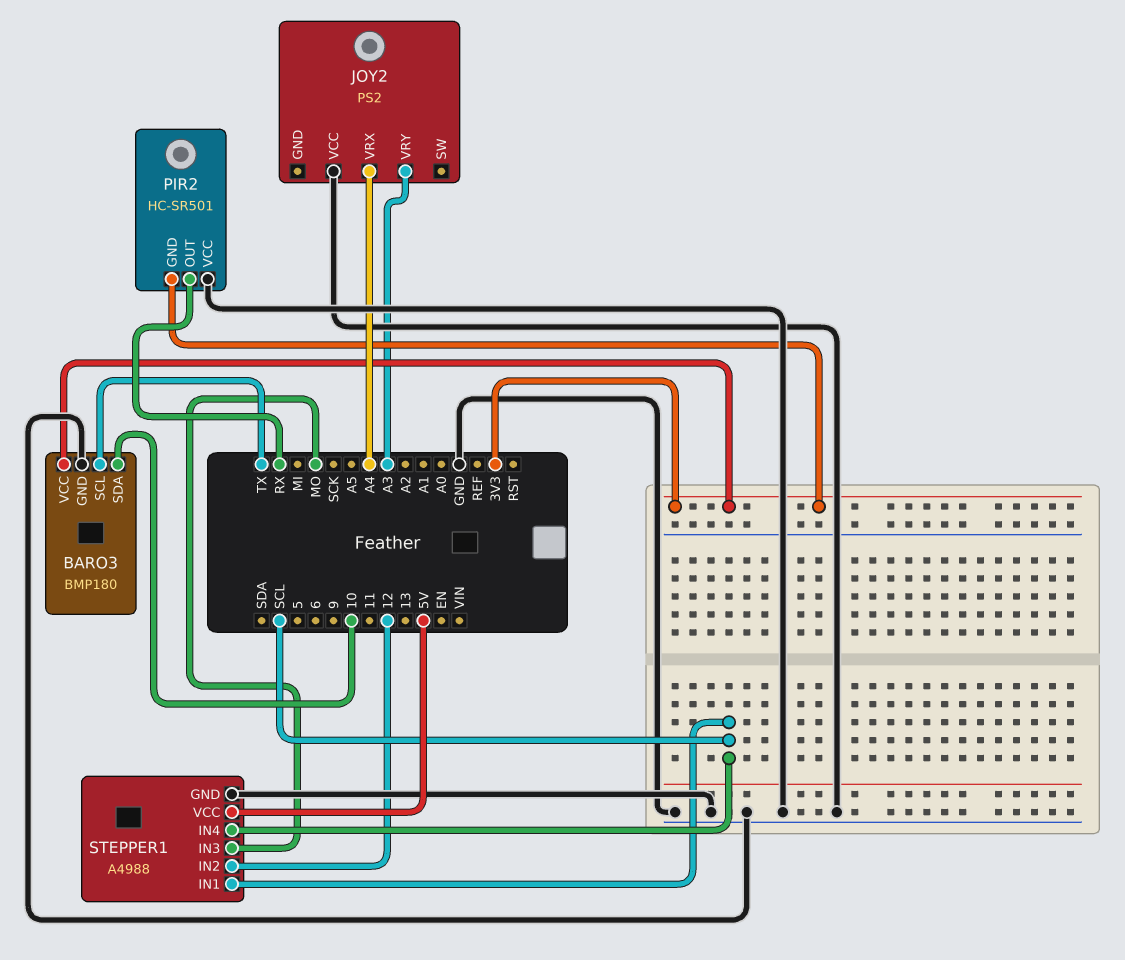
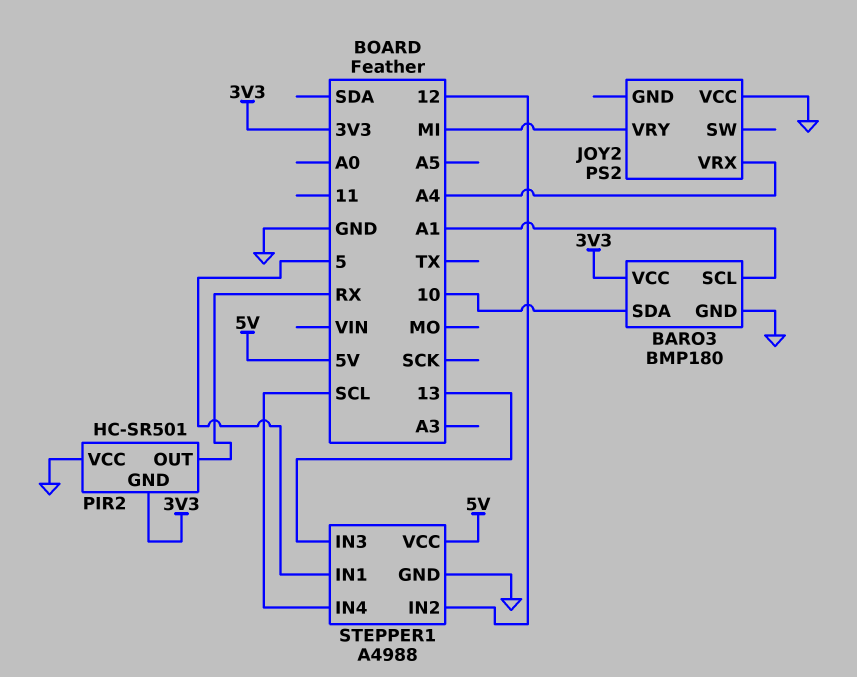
BARO3 pin SCL: TX -> A1
JOY2 pin VRY: A3 -> MI
STEPPER1 pin IN1: SCL -> 5
STEPPER1 pin IN3: MO -> 13

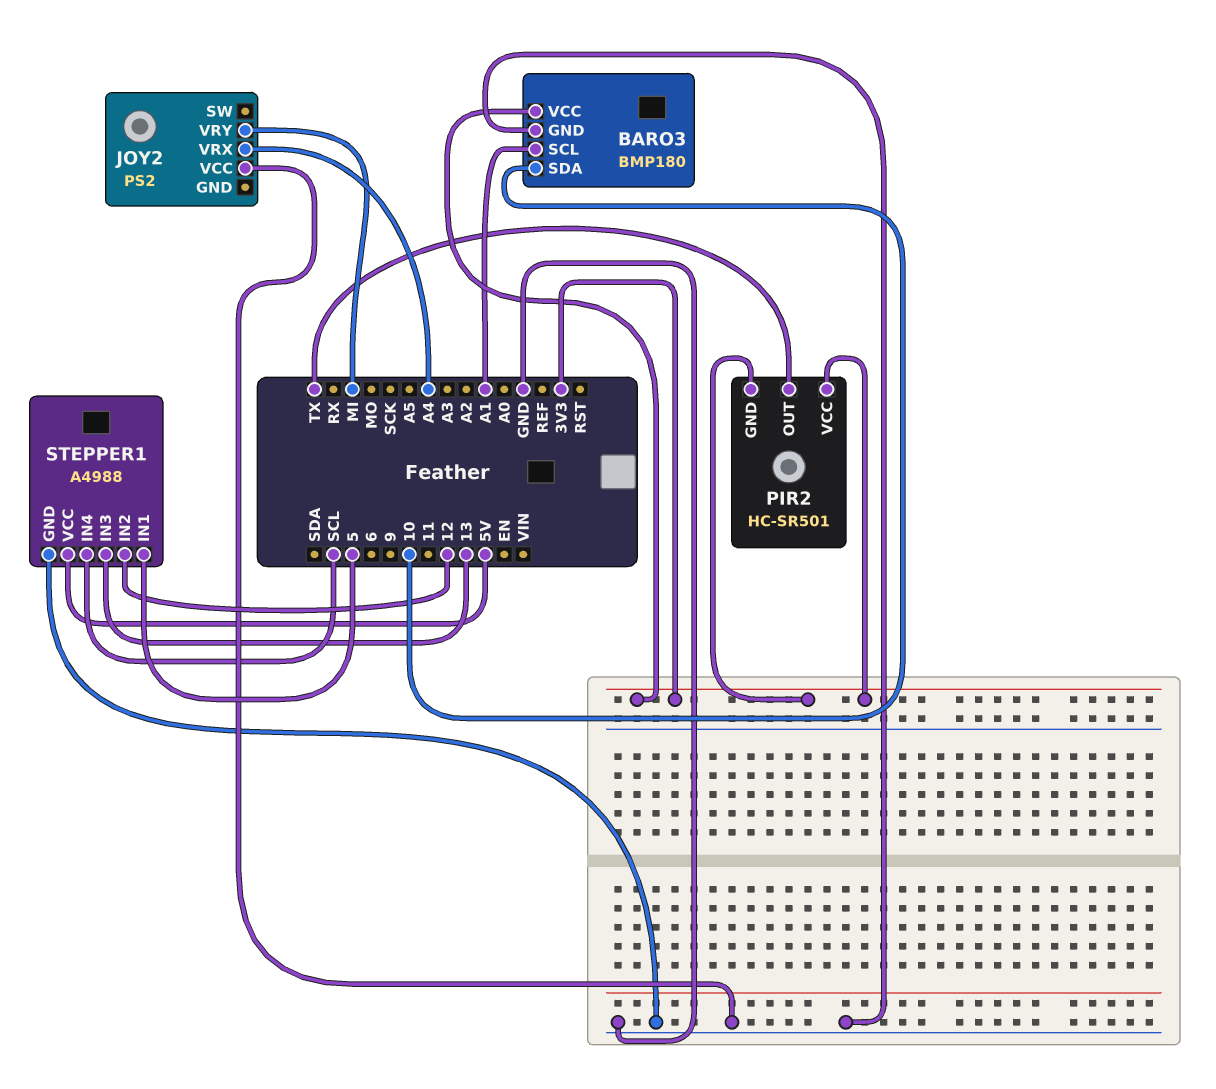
PIR2 pin OUT: RX -> TX
PIR2 pin VCC: GND -> 3V3

